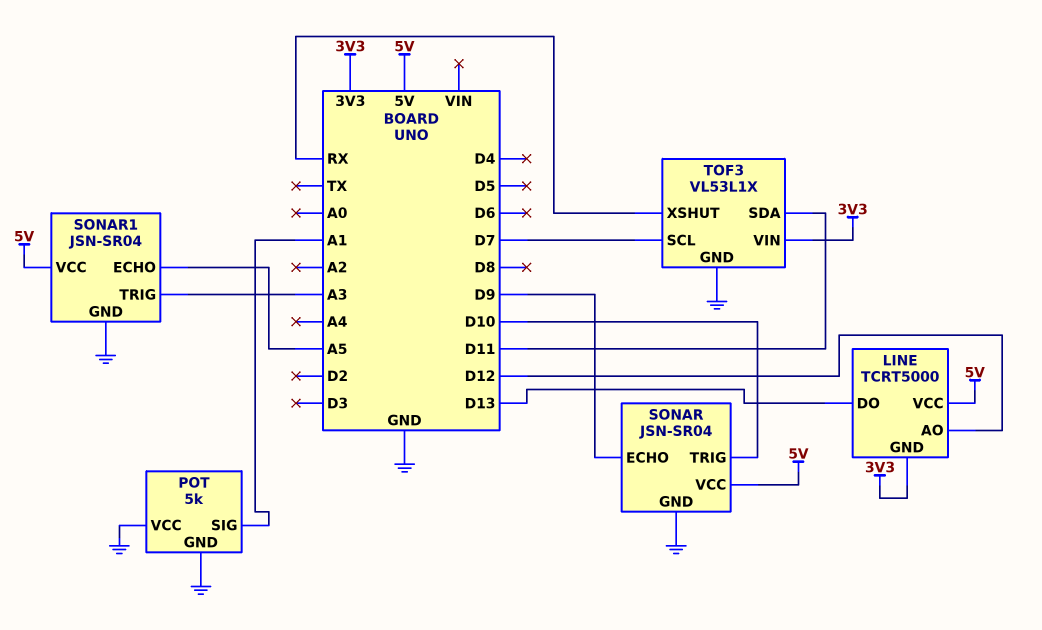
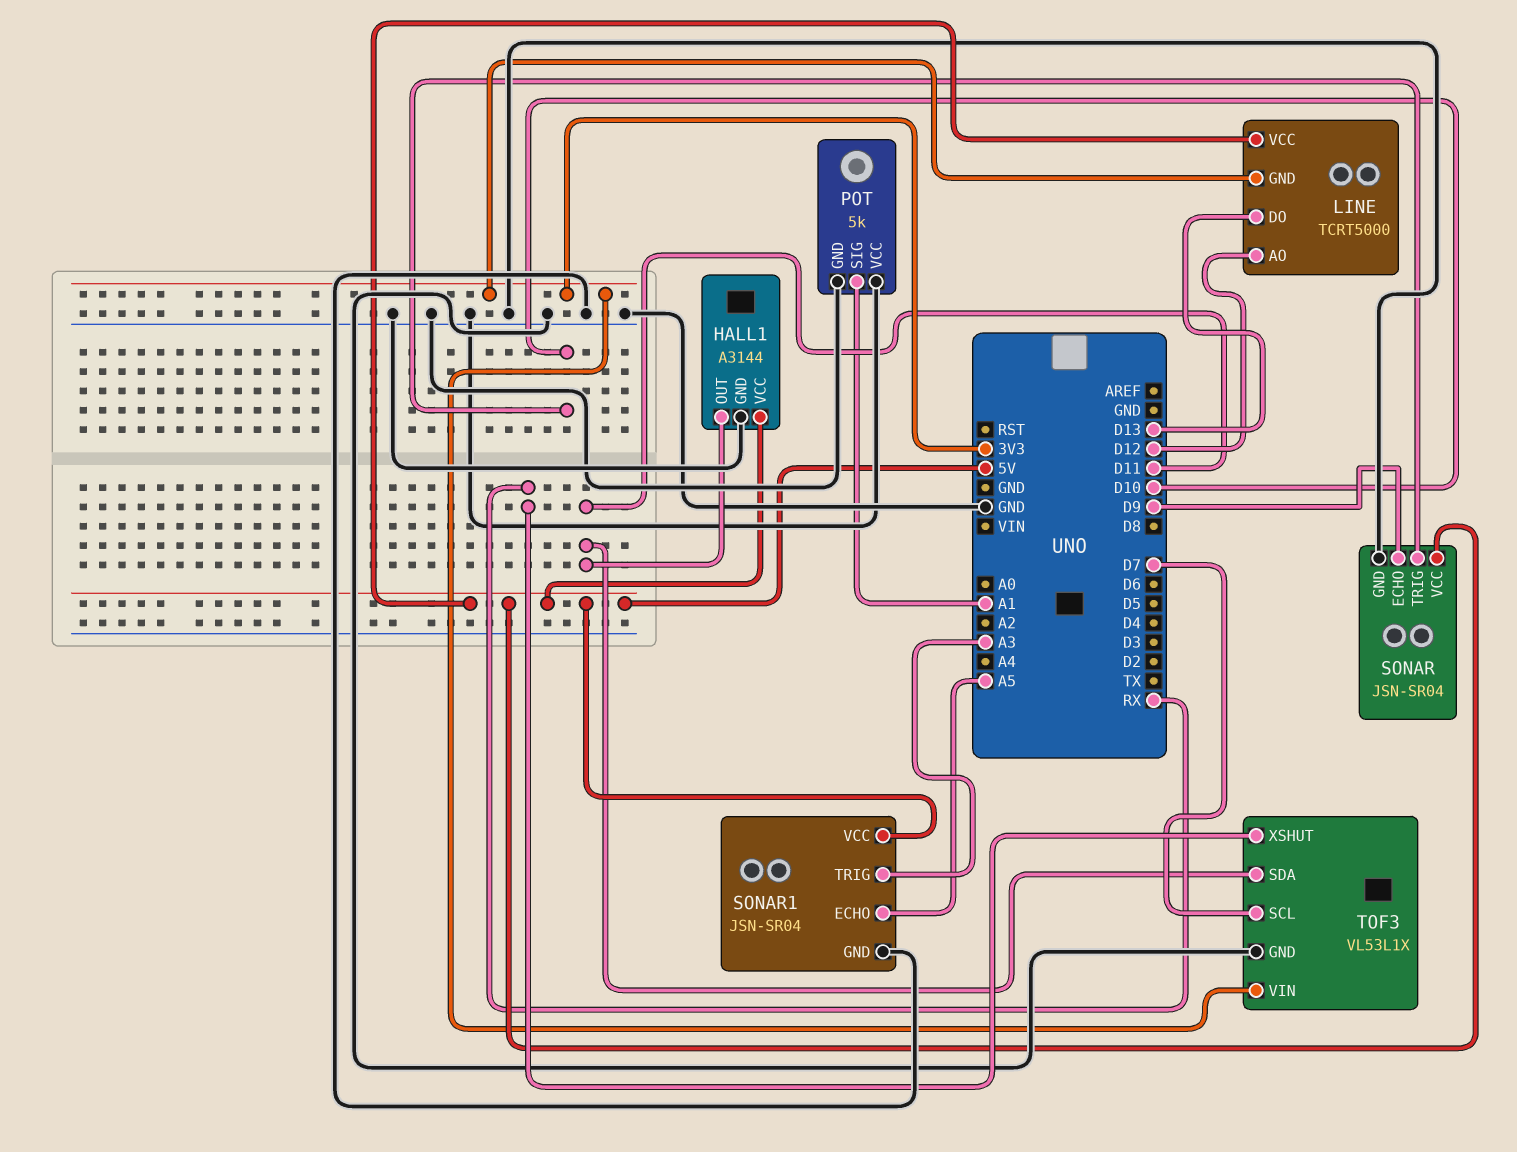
HALL1: none -> A3144
HALL1 pin GND: none -> GND
HALL1 pin OUT: none -> D11
HALL1 pin VCC: none -> 5V

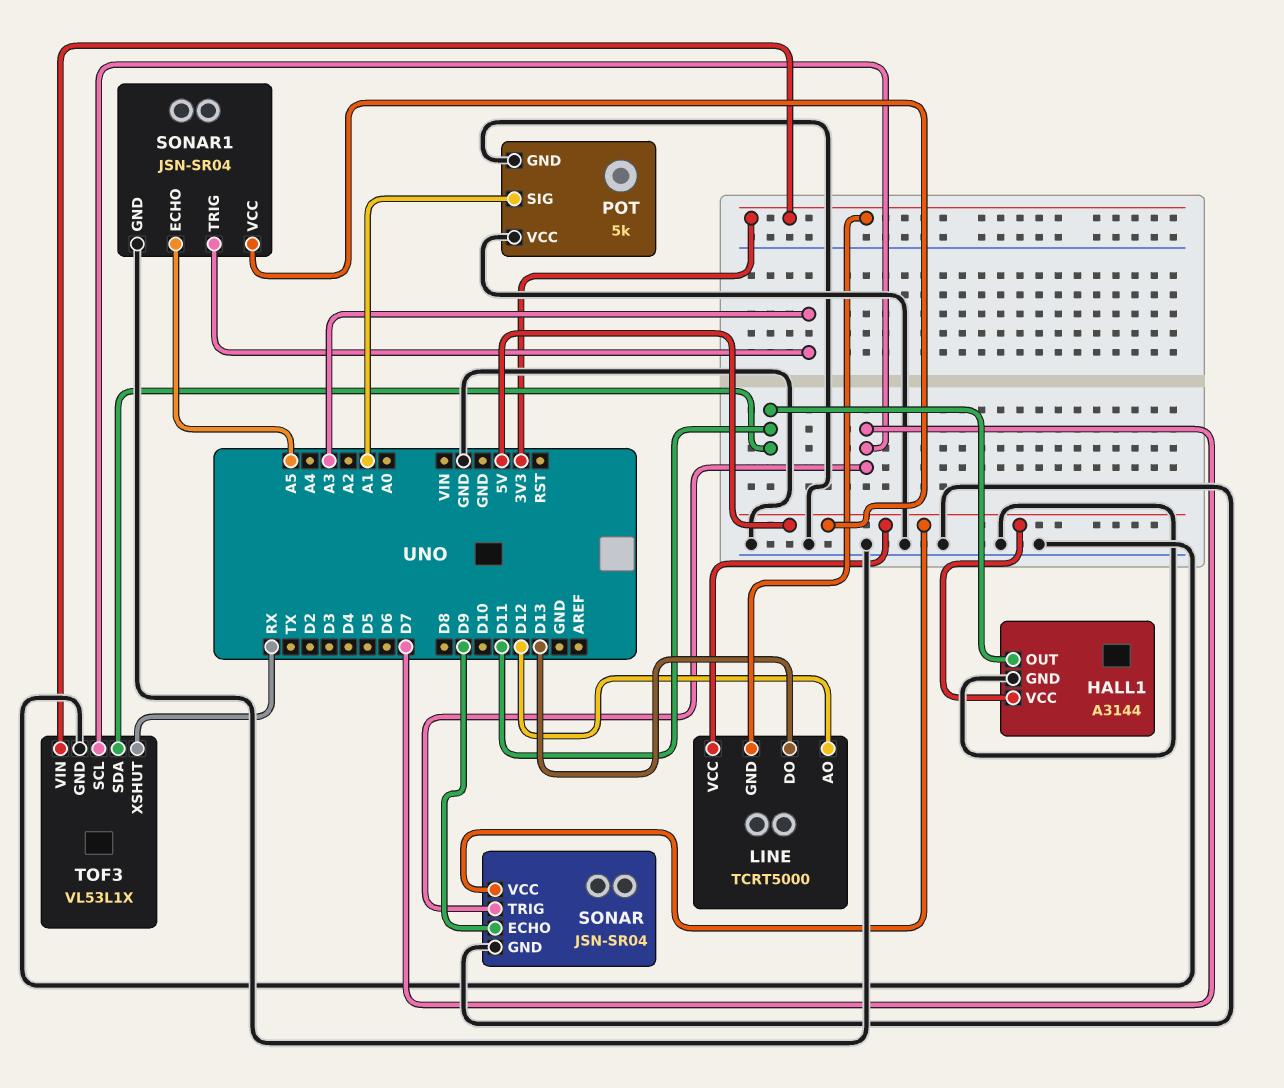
SONAR pin TRIG: D10 -> D7

